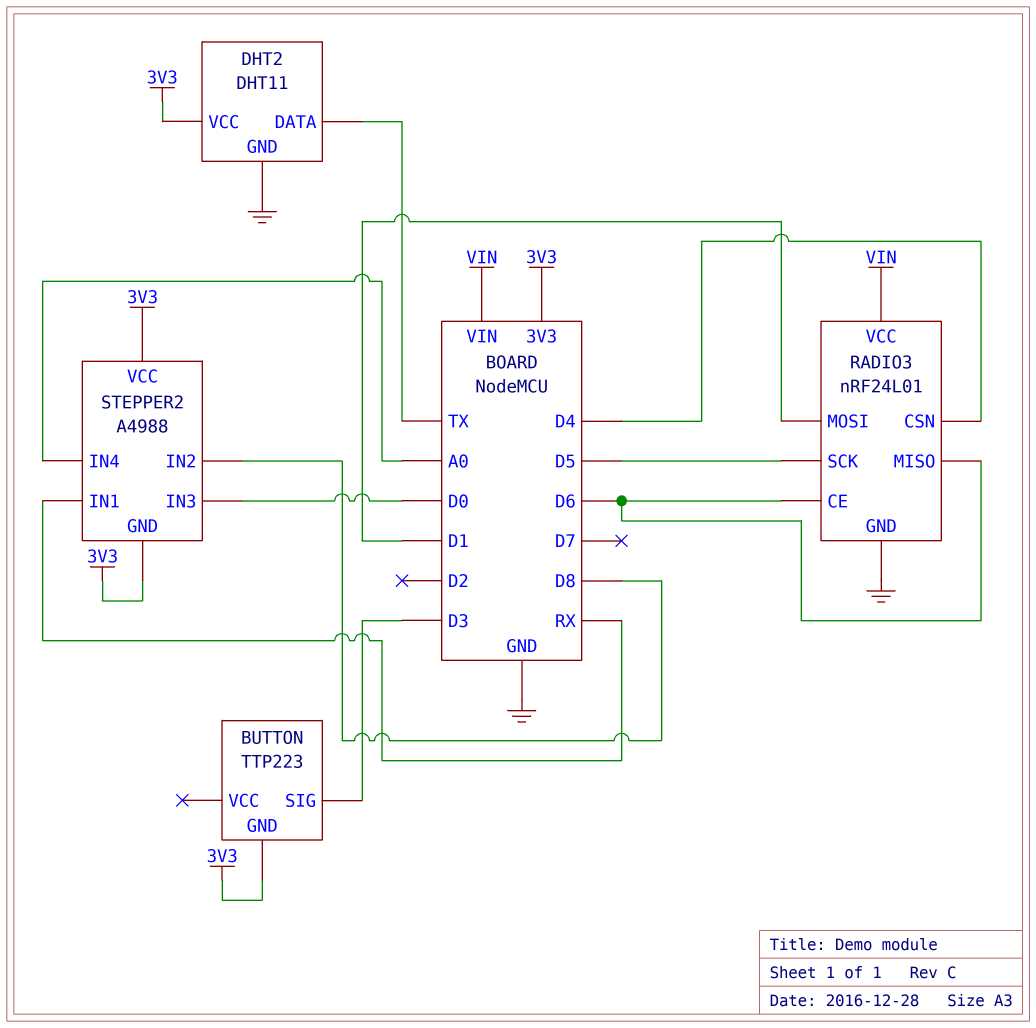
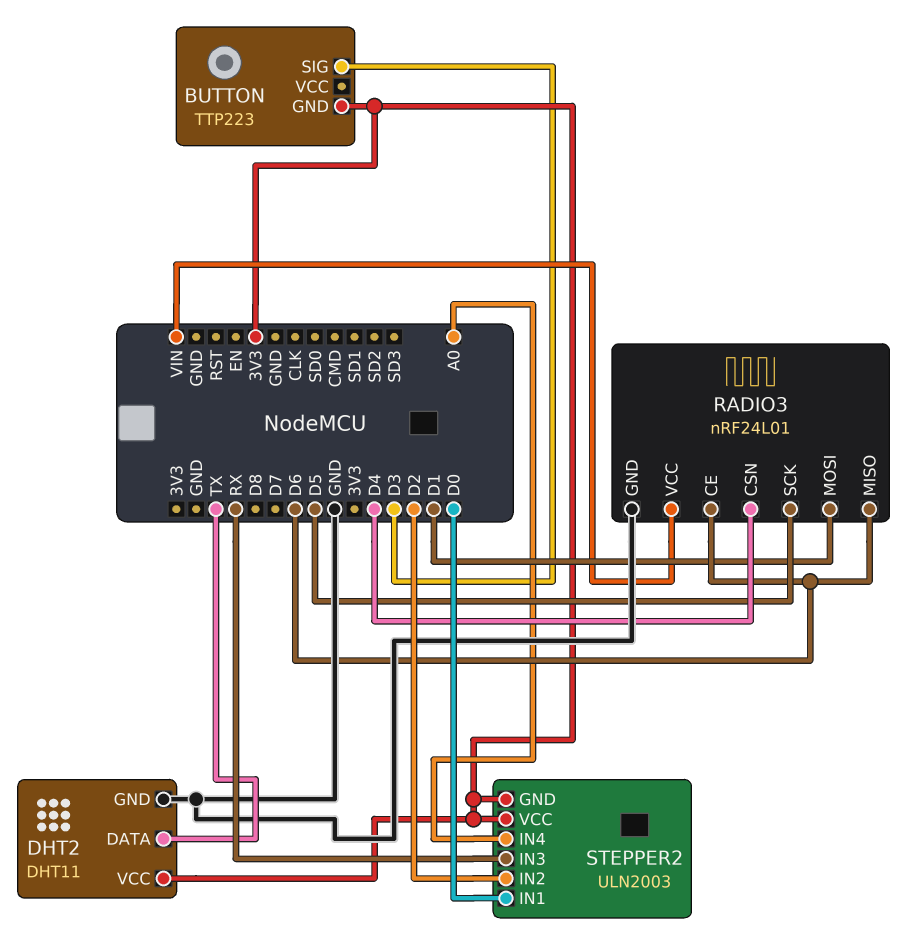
STEPPER2: A4988 -> ULN2003
STEPPER2 pin IN1: RX -> D0
STEPPER2 pin IN2: D8 -> D2
STEPPER2 pin IN3: D0 -> RX

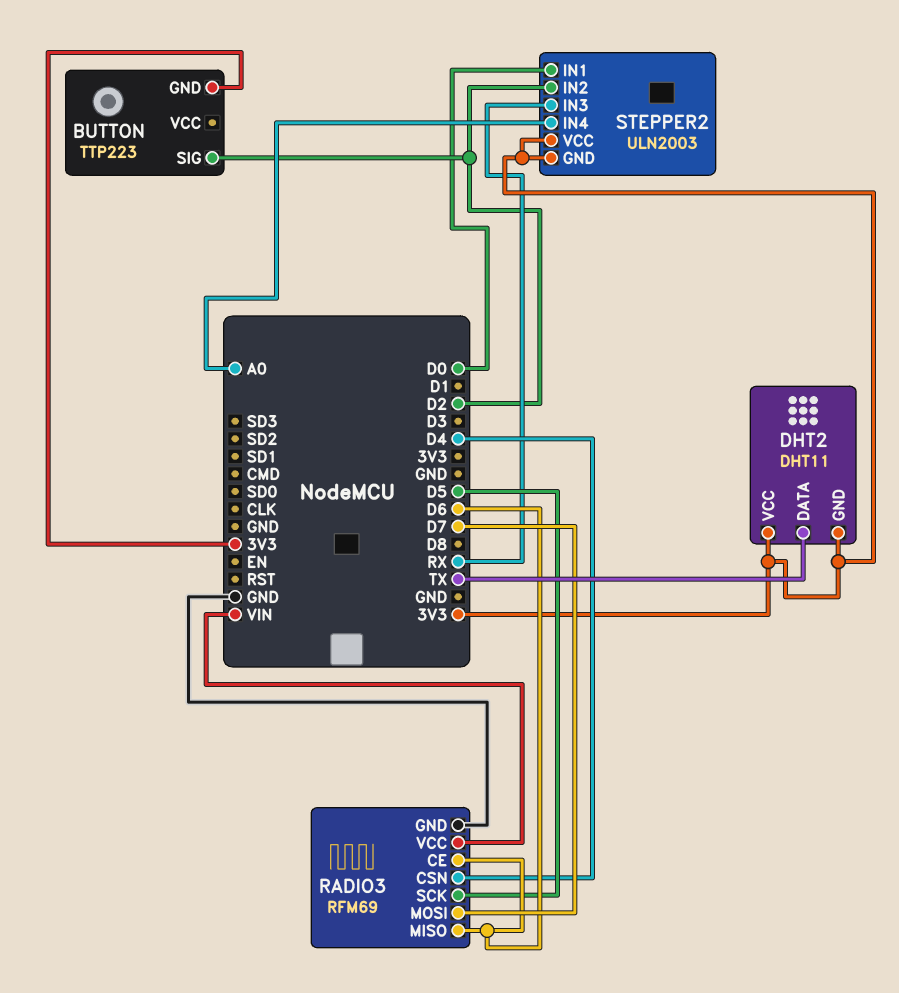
BUTTON pin SIG: D3 -> D2
DHT2 pin GND: GND -> 3V3
RADIO3: nRF24L01 -> RFM69
RADIO3 pin MOSI: D1 -> D7

